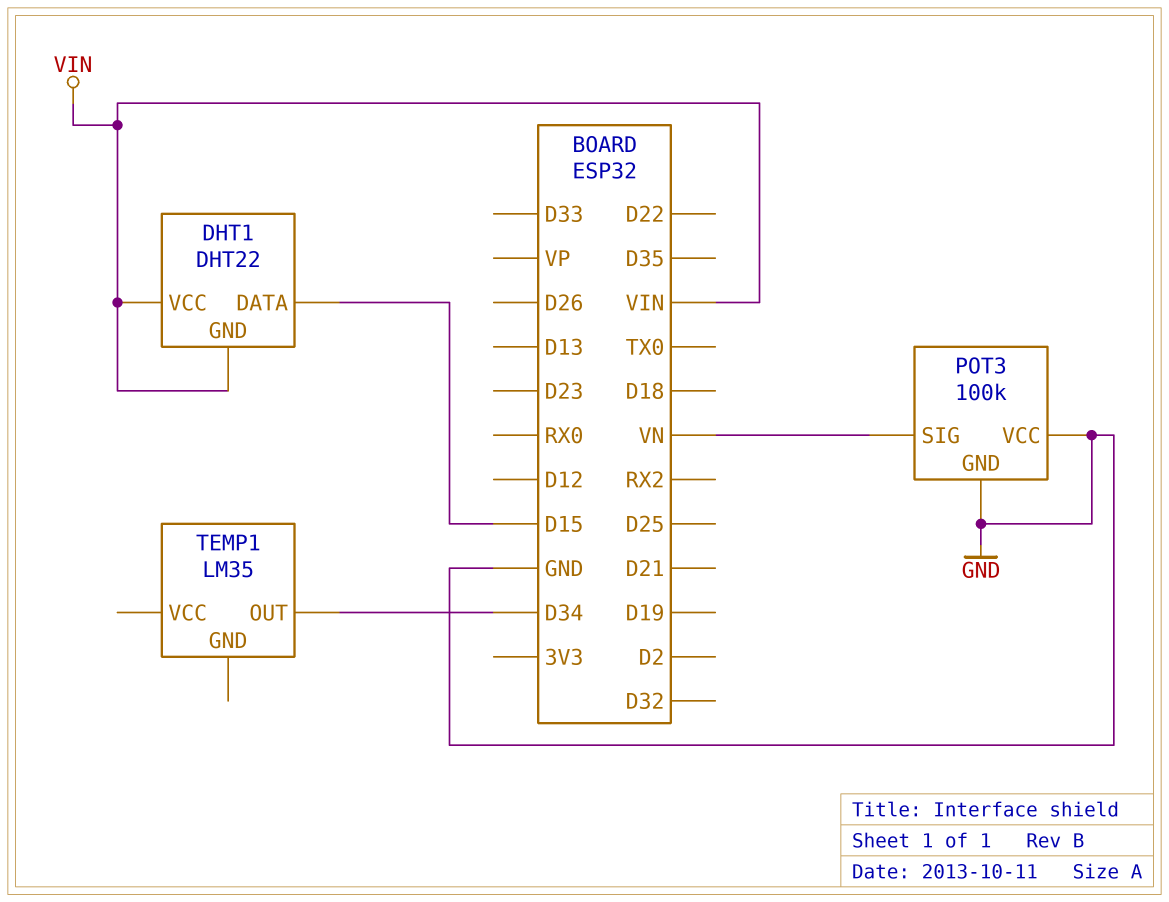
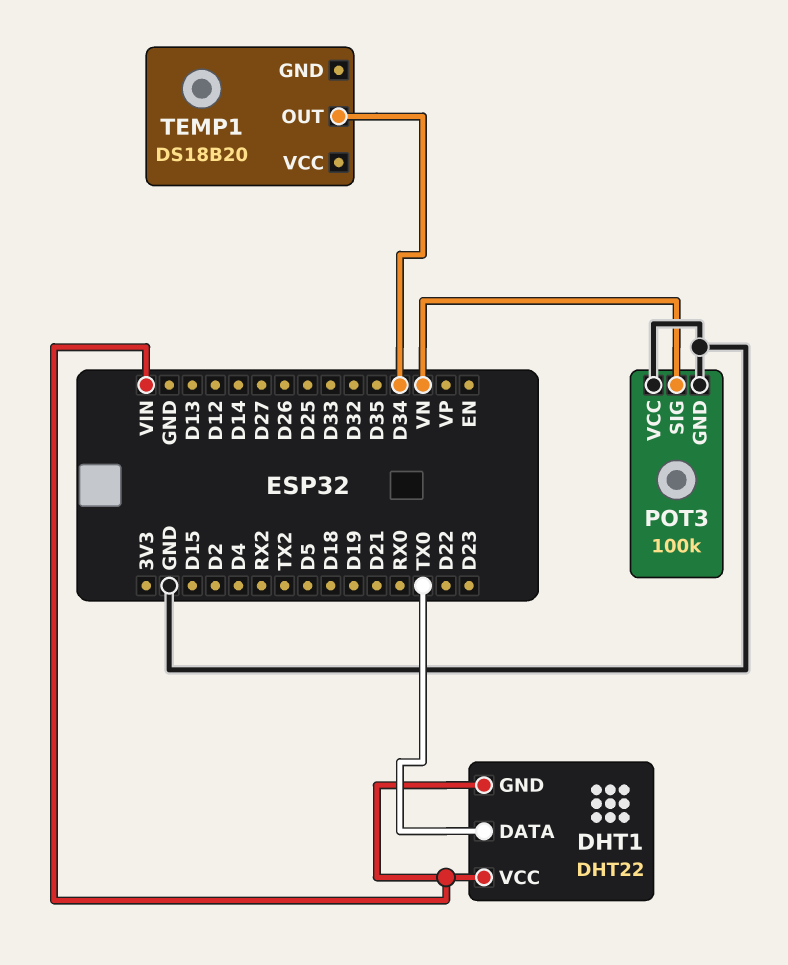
DHT1 pin DATA: D15 -> TX0
TEMP1: LM35 -> DS18B20

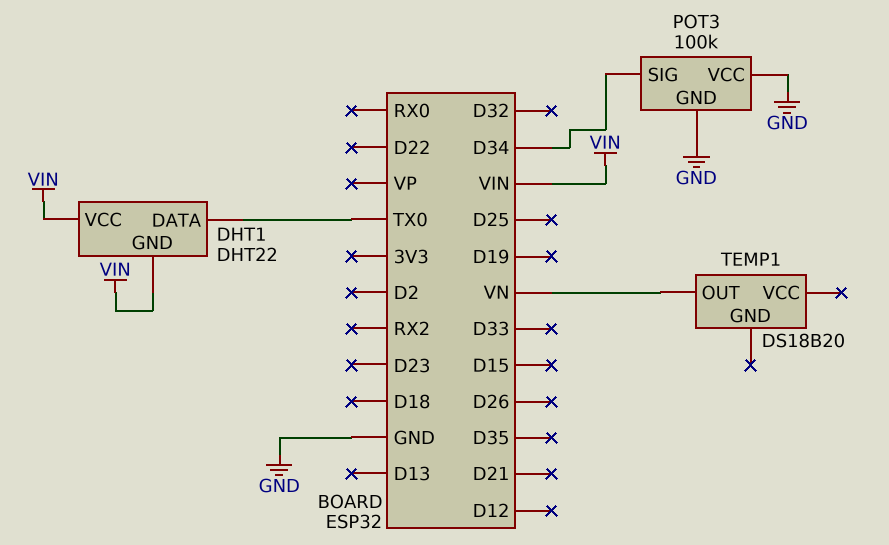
POT3 pin SIG: VN -> D34
TEMP1 pin OUT: D34 -> VN

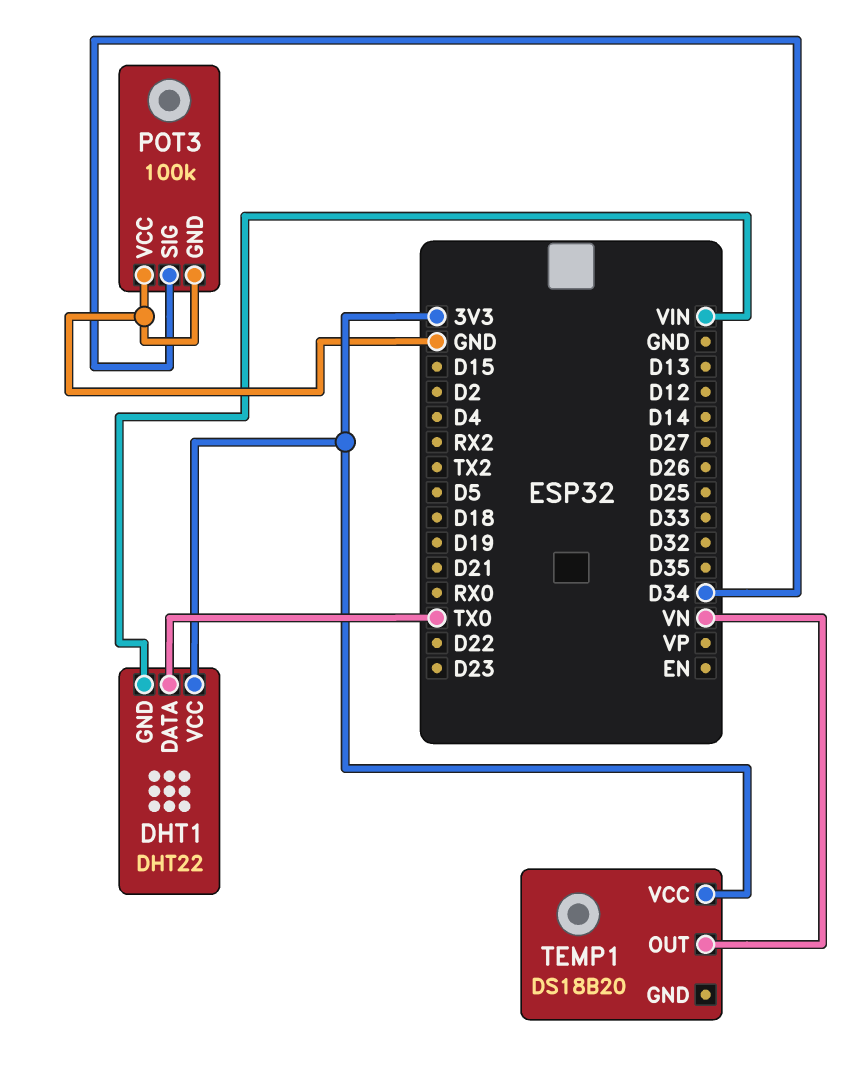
DHT1 pin VCC: VIN -> 3V3
TEMP1 pin VCC: none -> 3V3

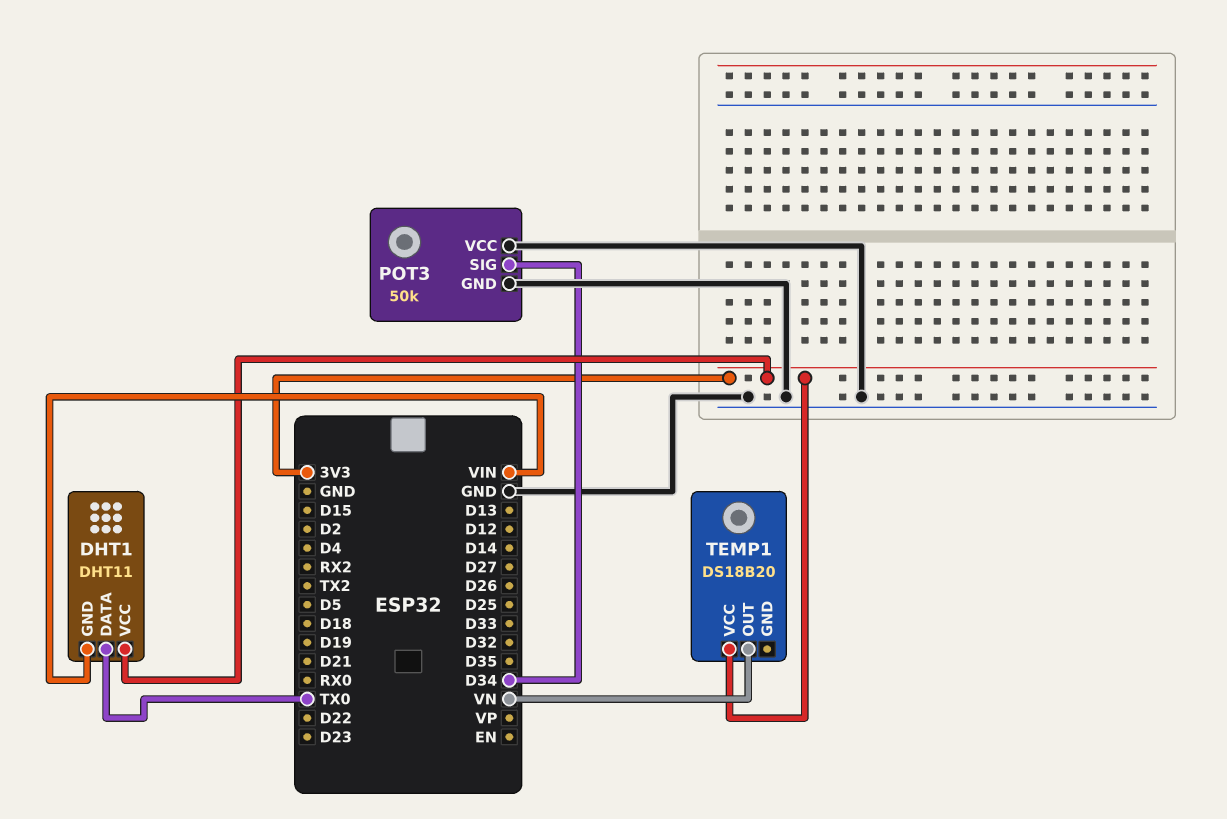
DHT1: DHT22 -> DHT11
POT3: 100k -> 50k

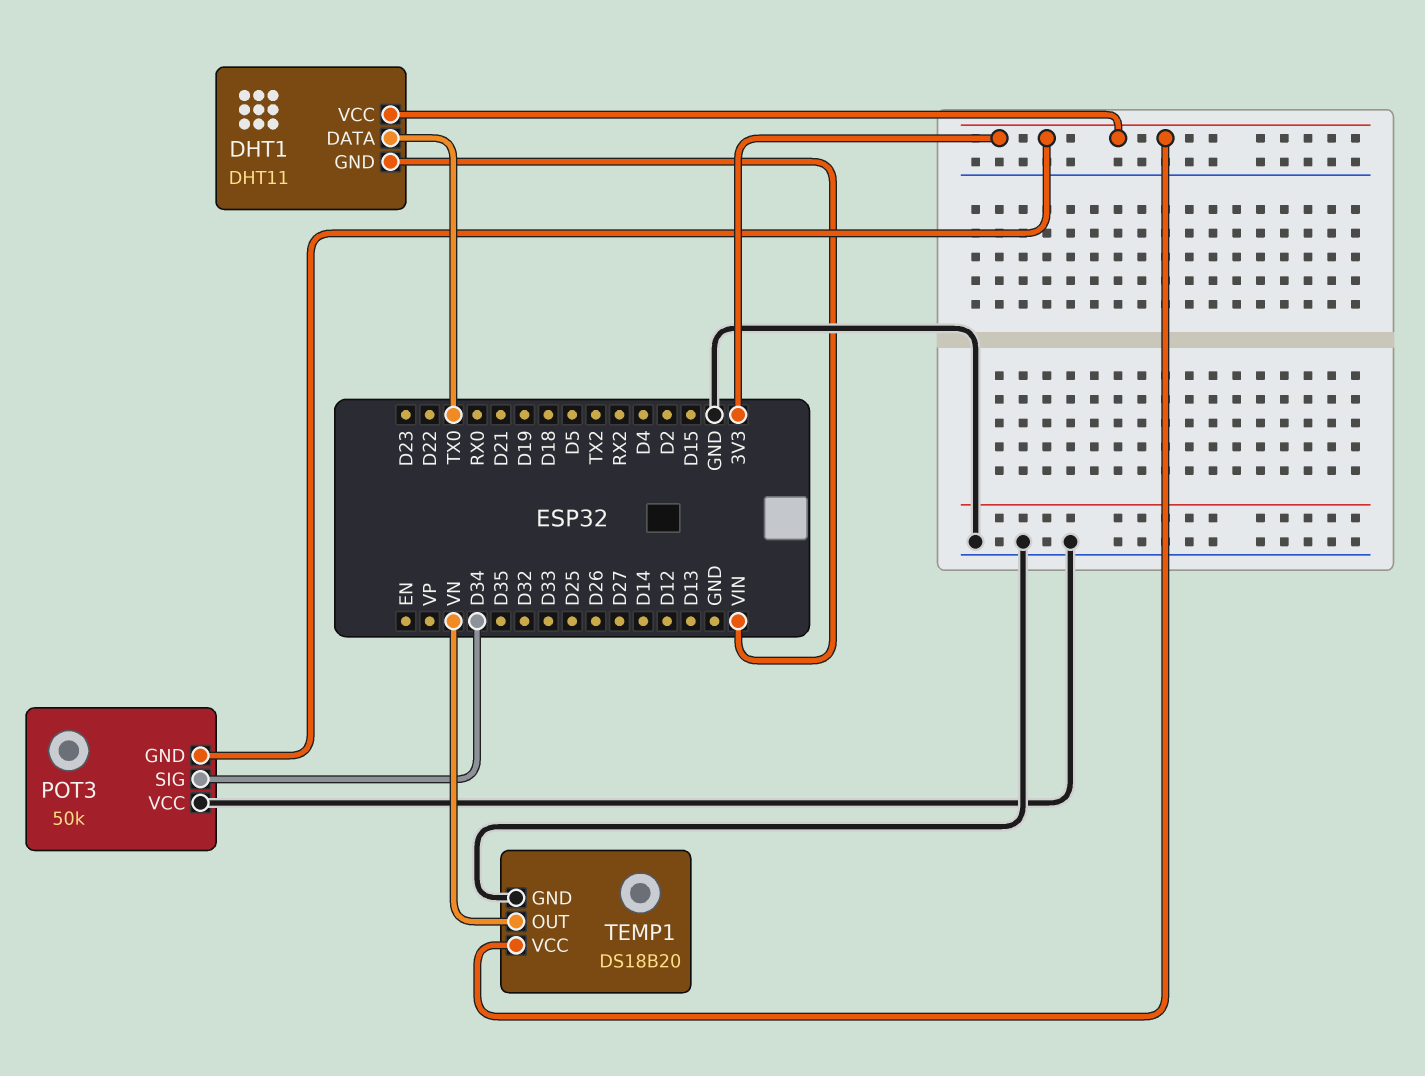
POT3 pin GND: GND -> 3V3
TEMP1 pin GND: none -> GND

